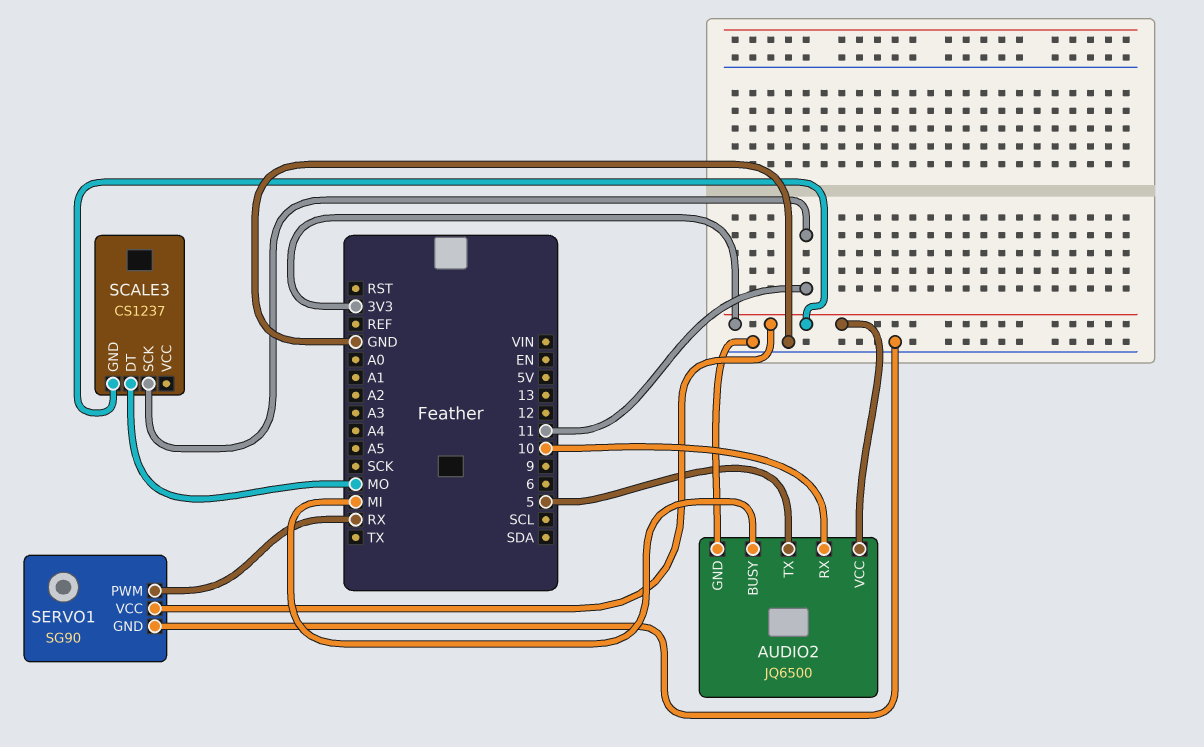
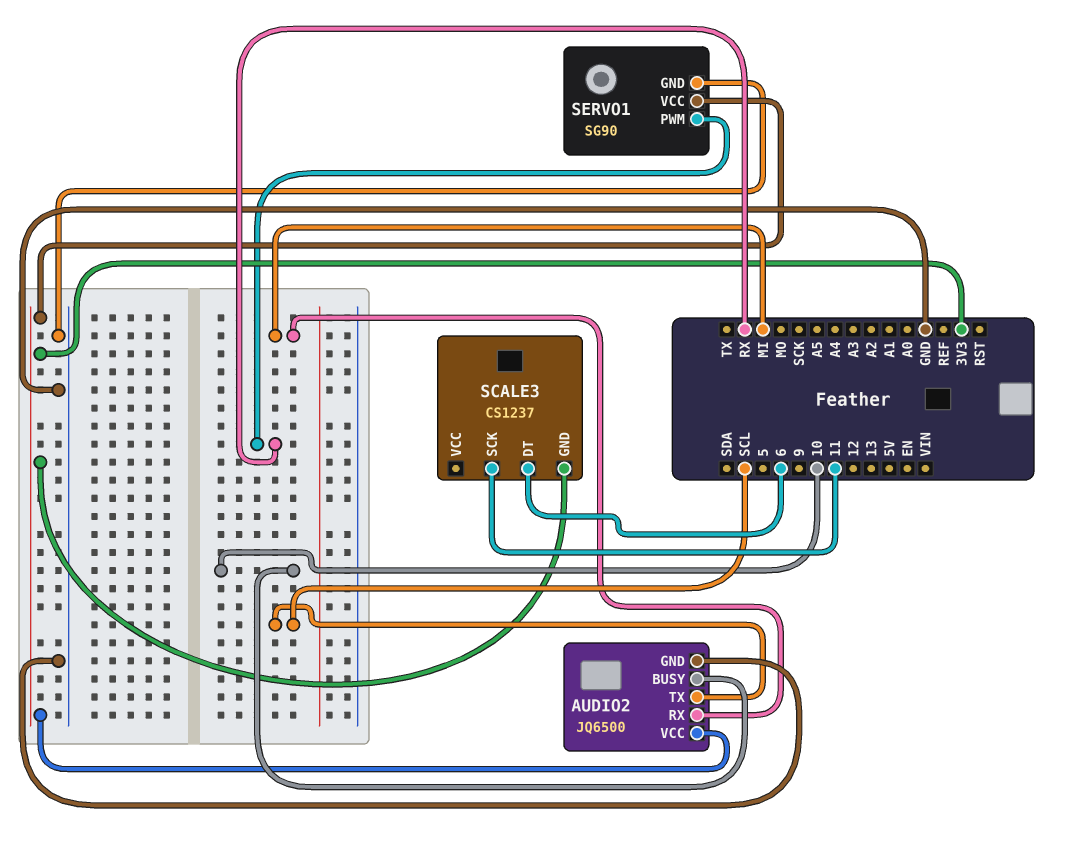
AUDIO2 pin BUSY: MI -> 10
AUDIO2 pin RX: 10 -> MI
AUDIO2 pin TX: 5 -> SCL
SCALE3 pin DT: MO -> 6

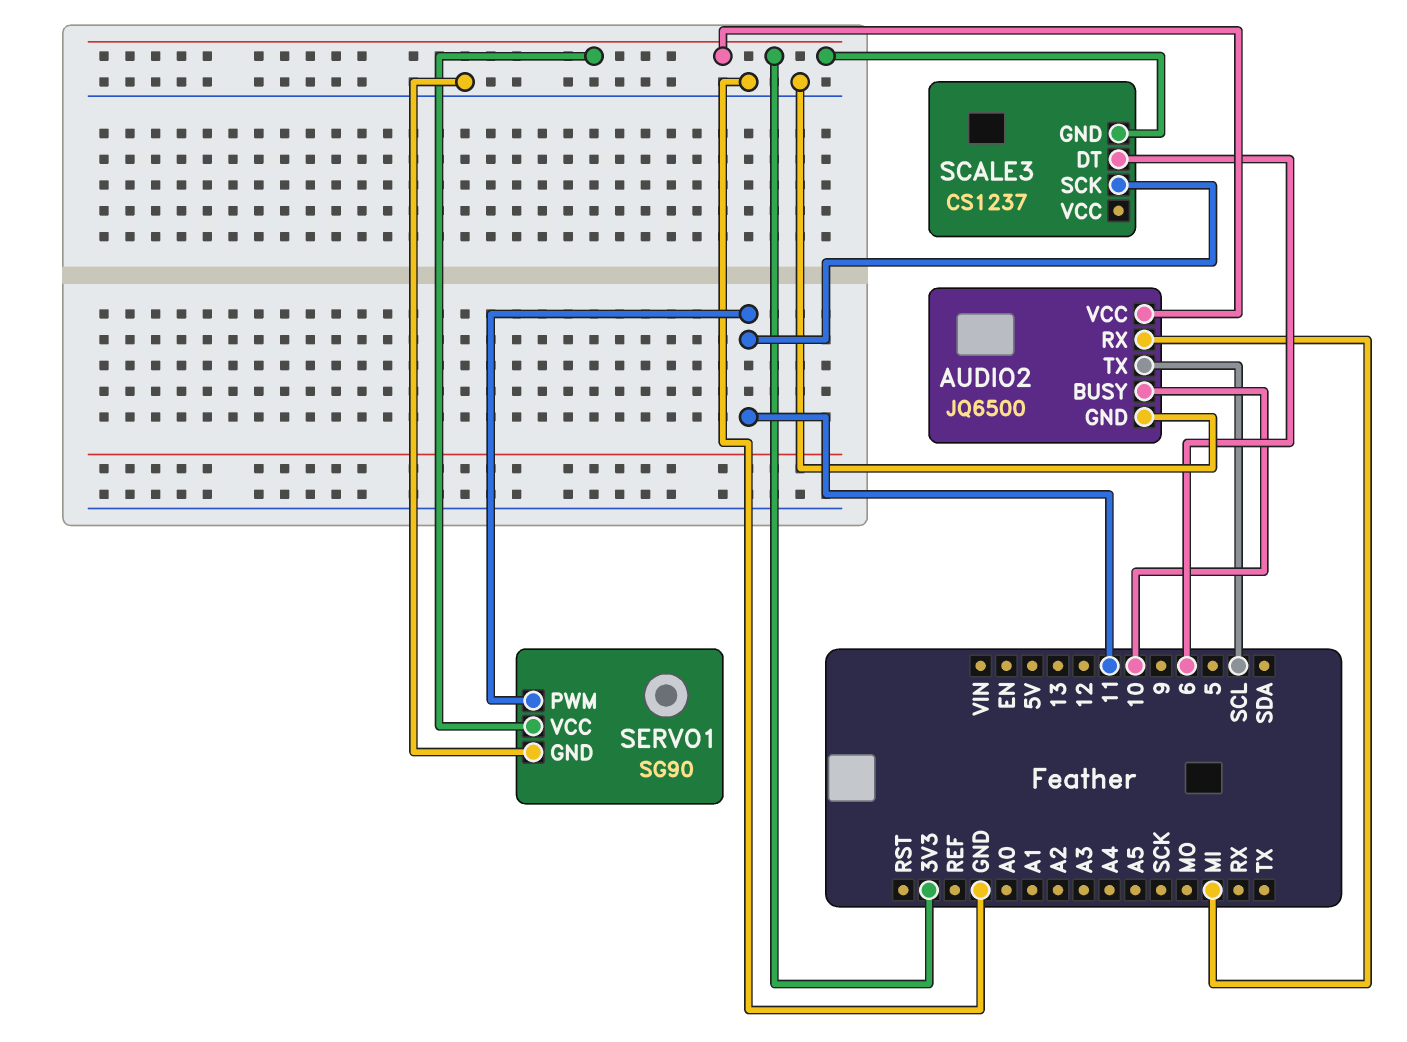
SERVO1 pin PWM: RX -> 11

